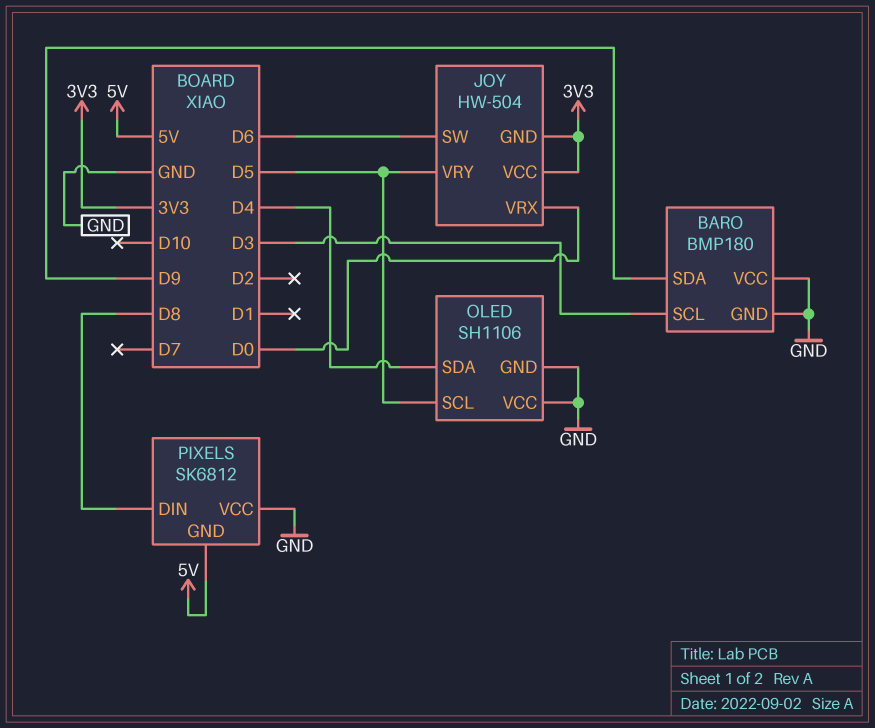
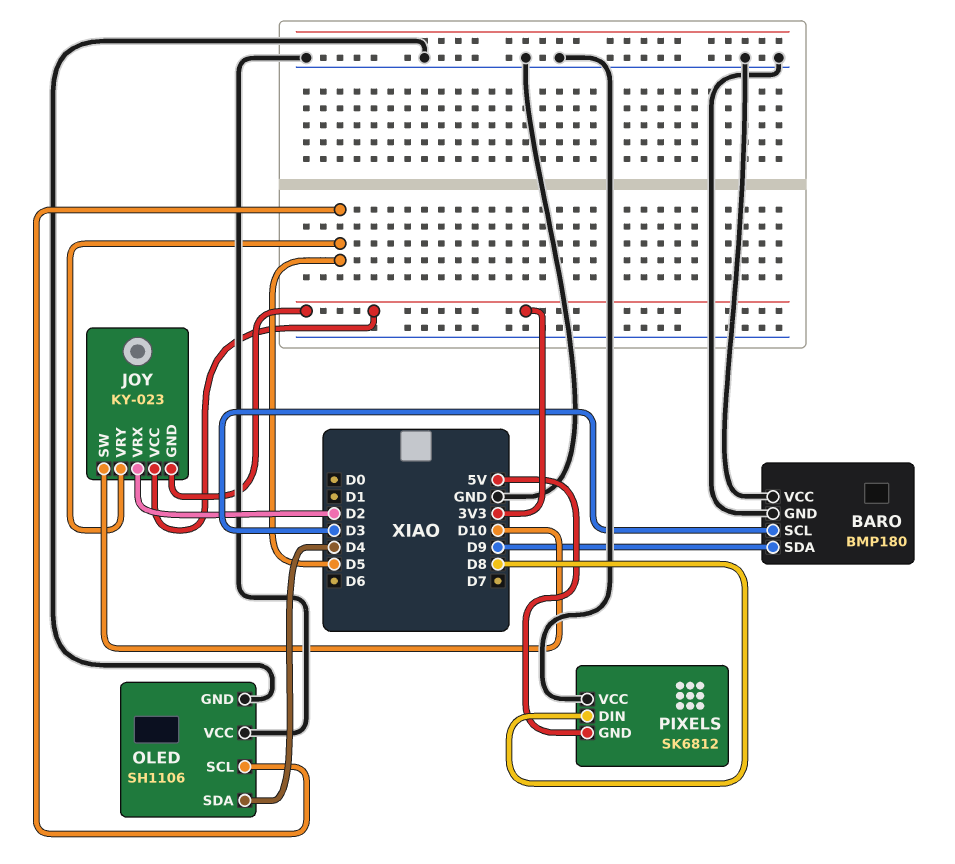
JOY: HW-504 -> KY-023
JOY pin SW: D6 -> D10
JOY pin VRX: D0 -> D2

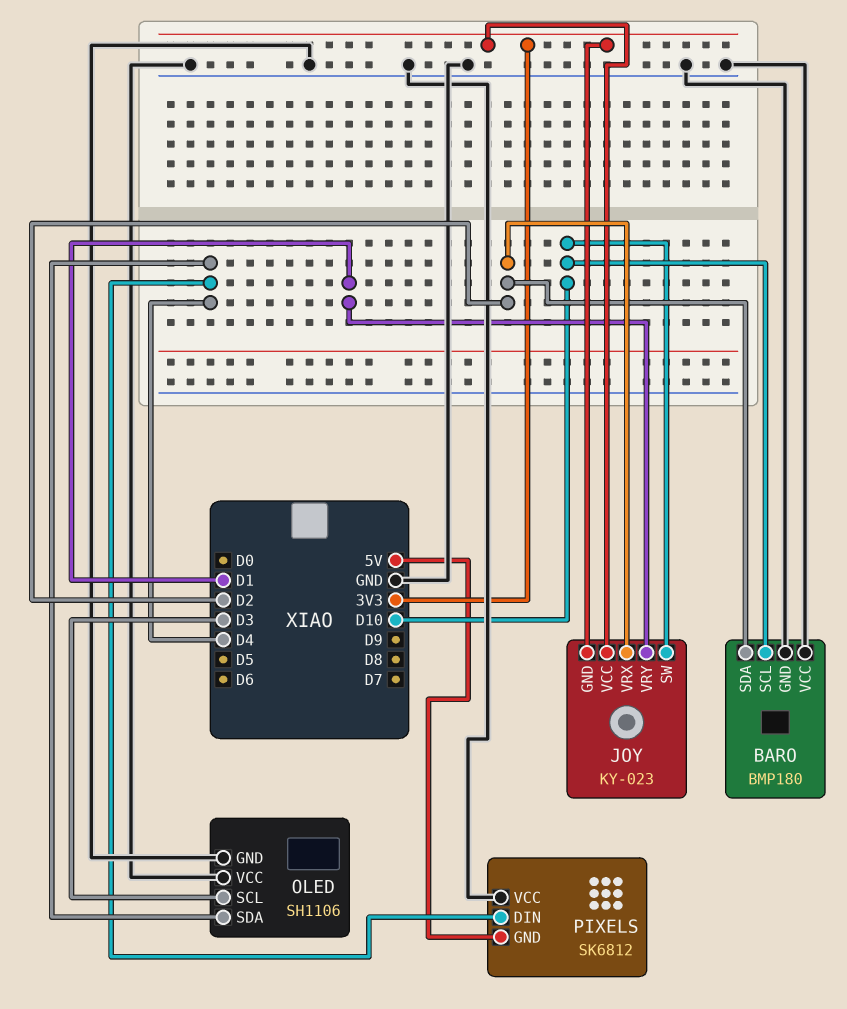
BARO pin SCL: D3 -> D10
BARO pin SDA: D9 -> D2
JOY pin VRY: D5 -> D1
OLED pin SCL: D5 -> D3
PIXELS pin DIN: D8 -> D4

